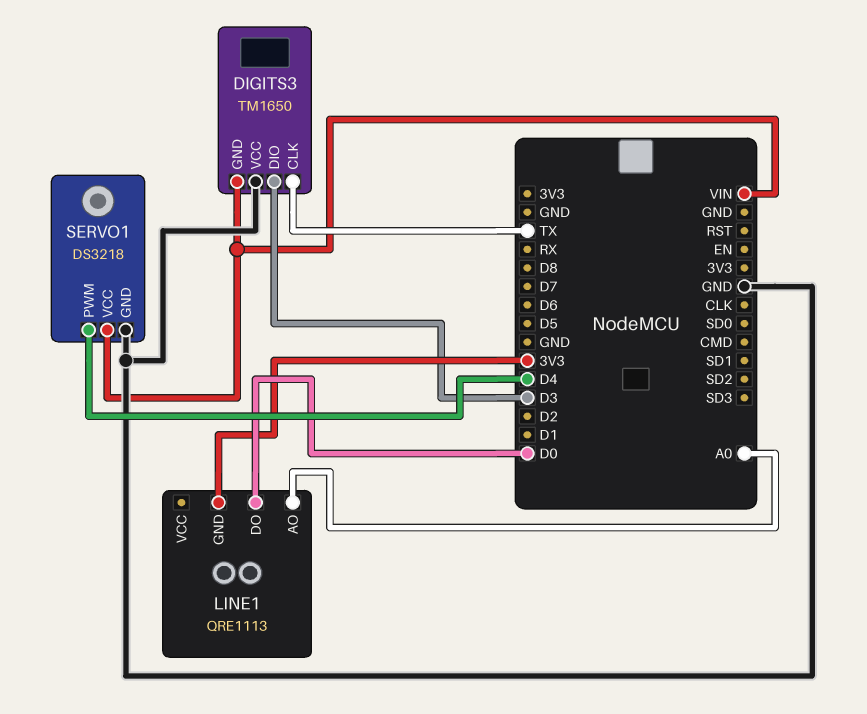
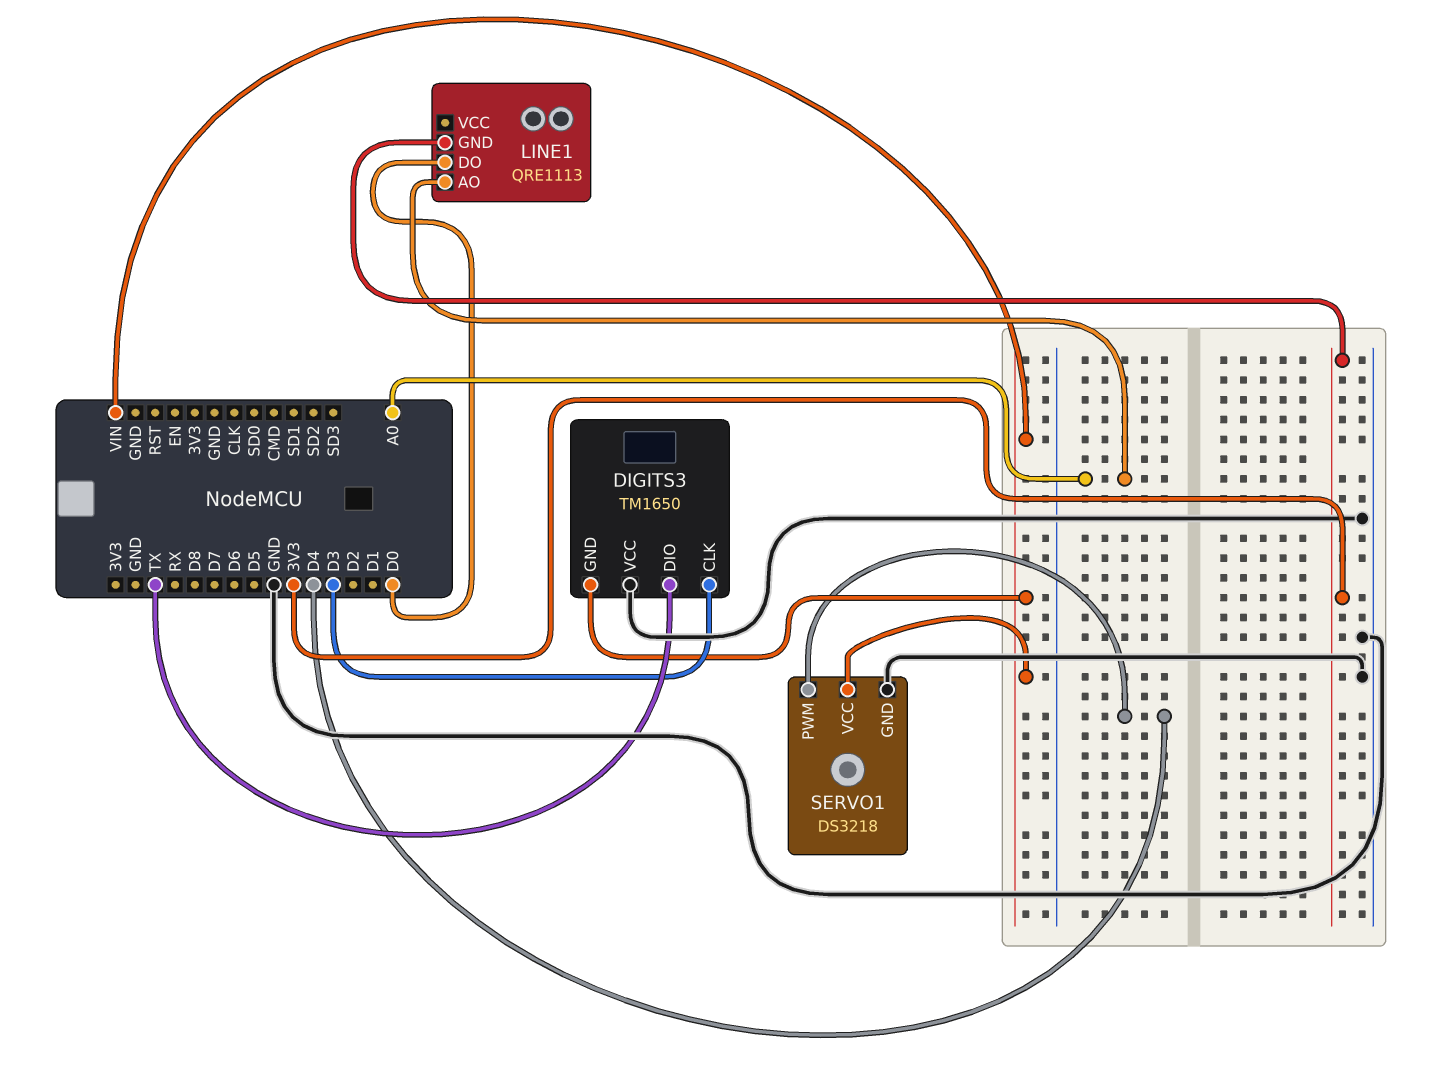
DIGITS3 pin CLK: TX -> D3
DIGITS3 pin DIO: D3 -> TX

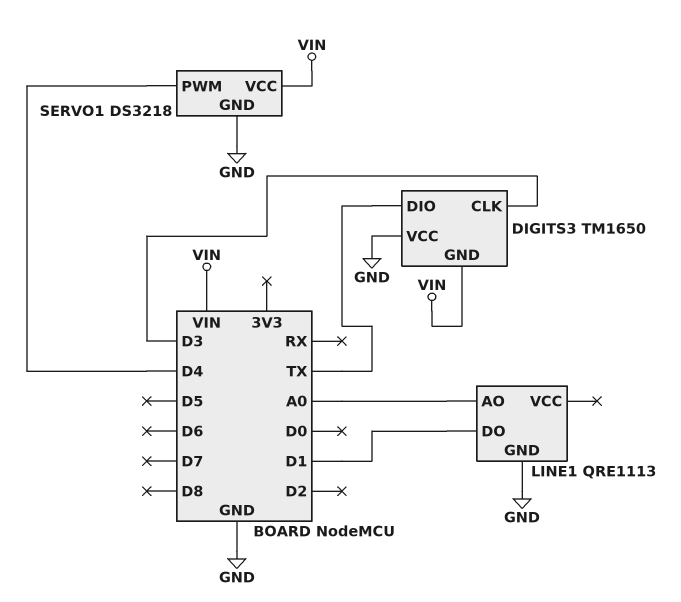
LINE1 pin DO: D0 -> D1
LINE1 pin GND: 3V3 -> GND

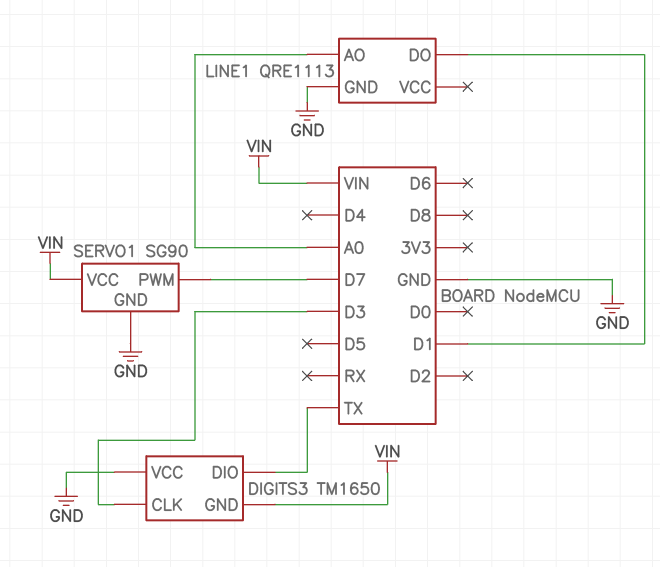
SERVO1: DS3218 -> SG90
SERVO1 pin PWM: D4 -> D7

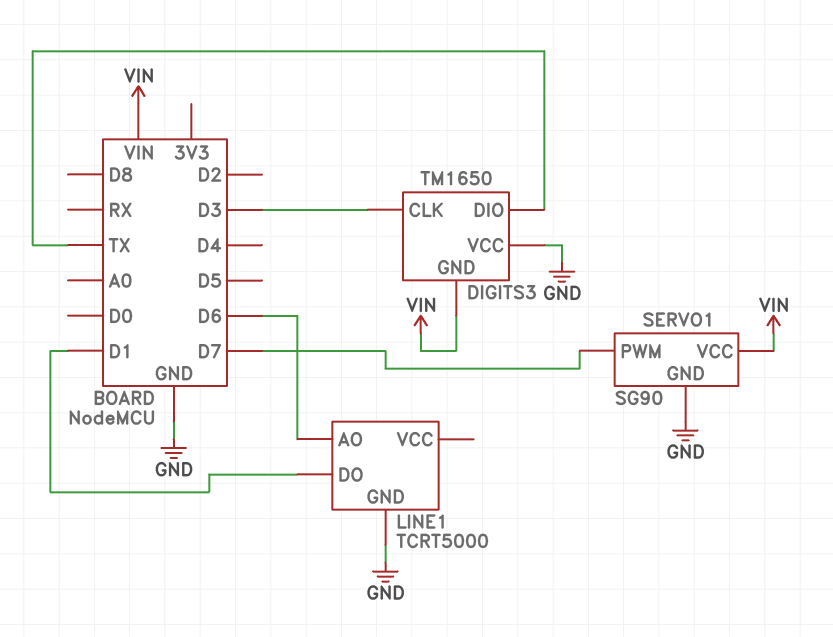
LINE1: QRE1113 -> TCRT5000
LINE1 pin AO: A0 -> D6

